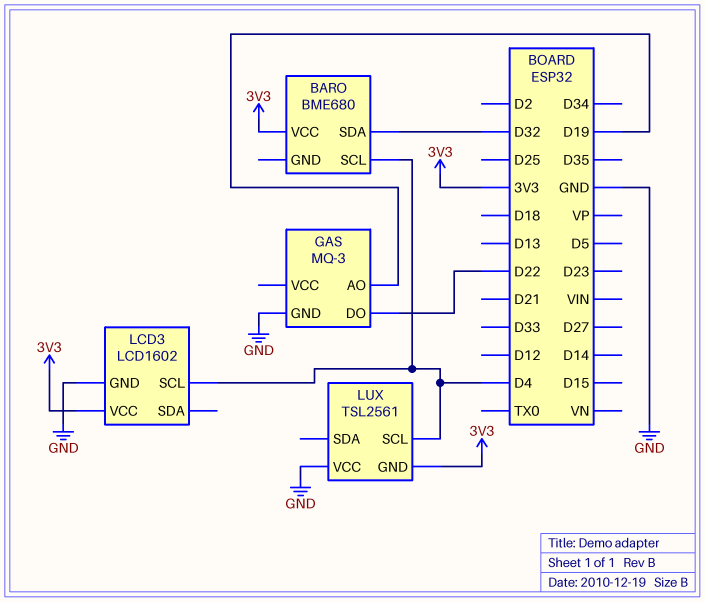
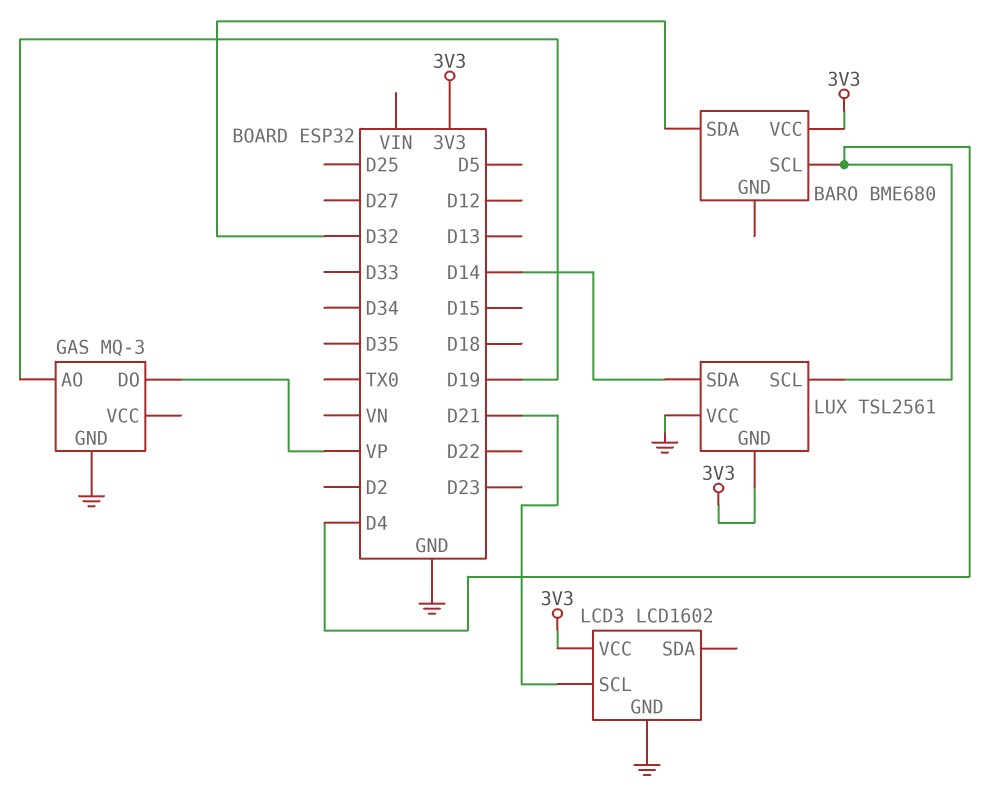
GAS pin DO: D22 -> VP
LCD3 pin SCL: D4 -> D21
LUX pin SDA: none -> D14

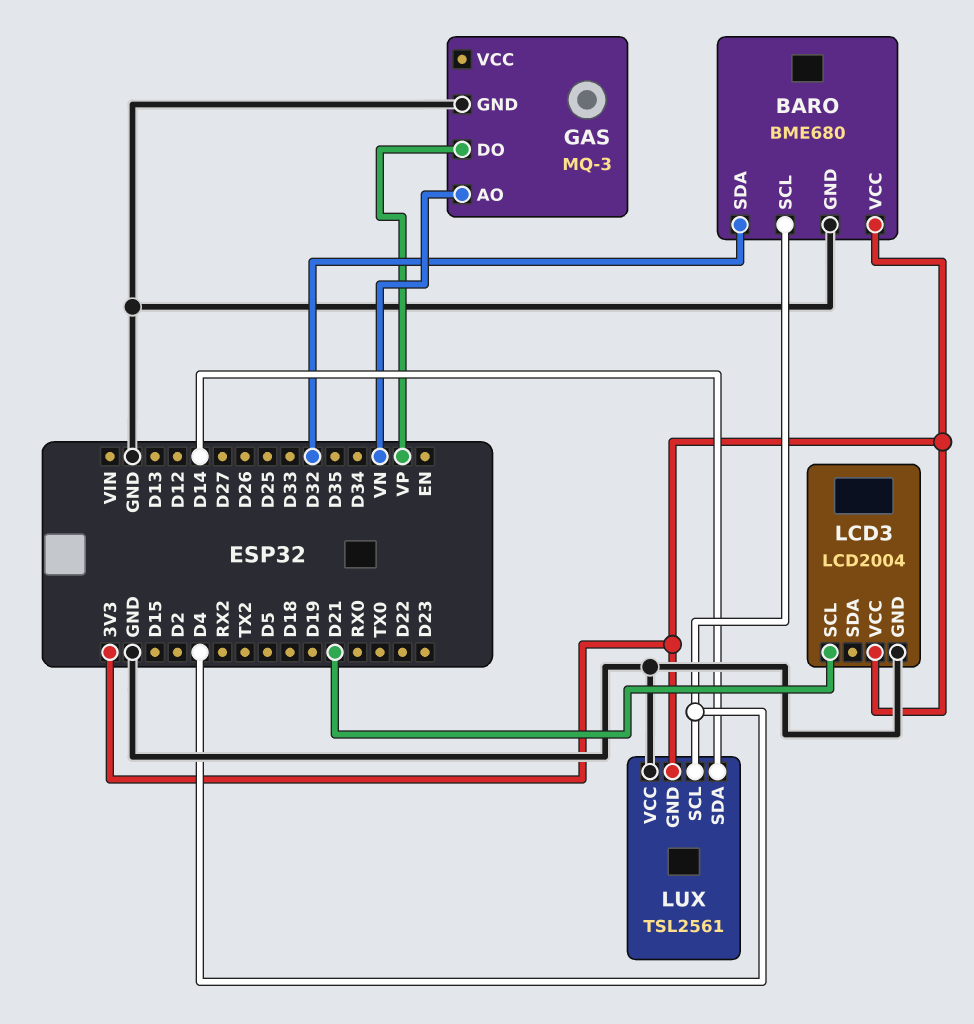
BARO pin GND: none -> GND
GAS pin AO: D19 -> VN
LCD3: LCD1602 -> LCD2004

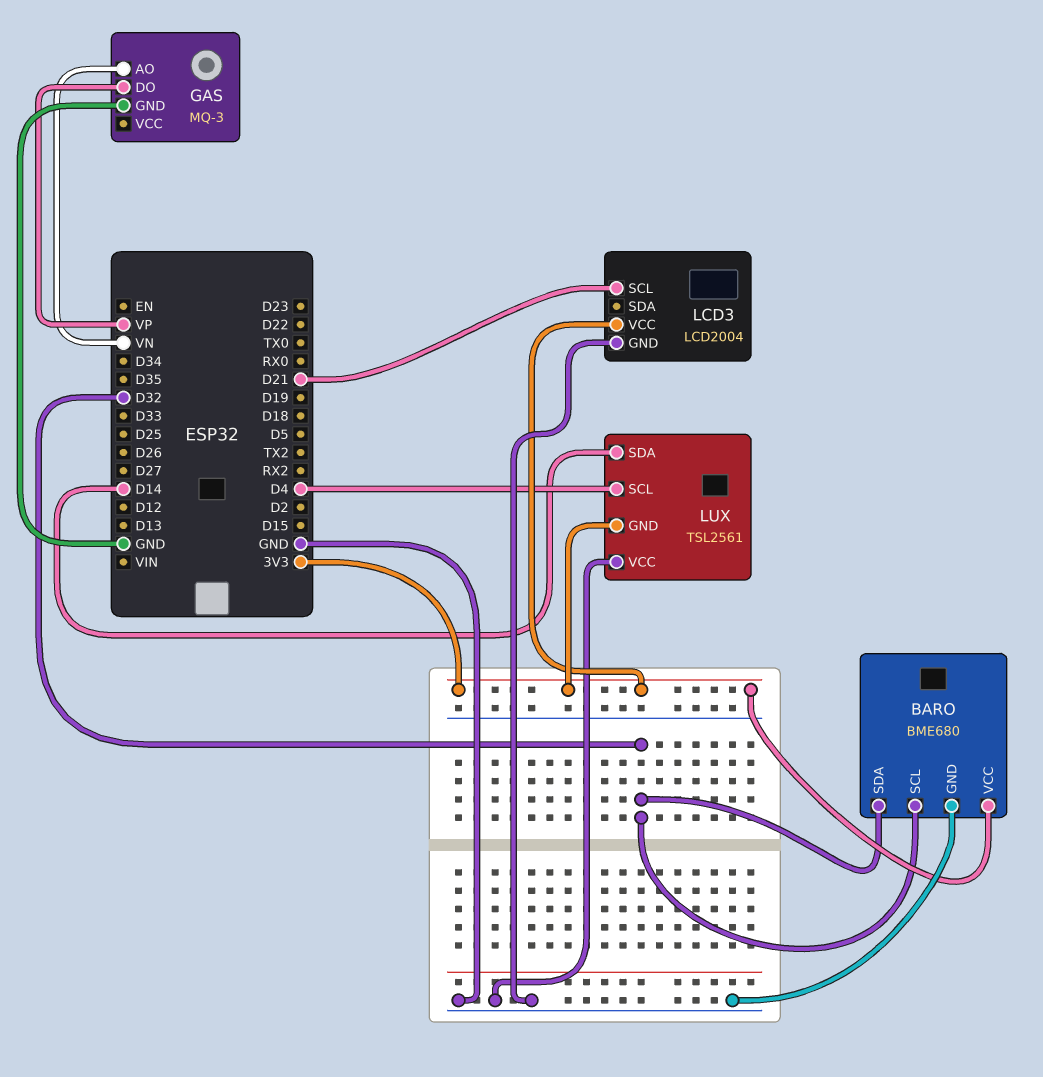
BARO pin SCL: D4 -> D32

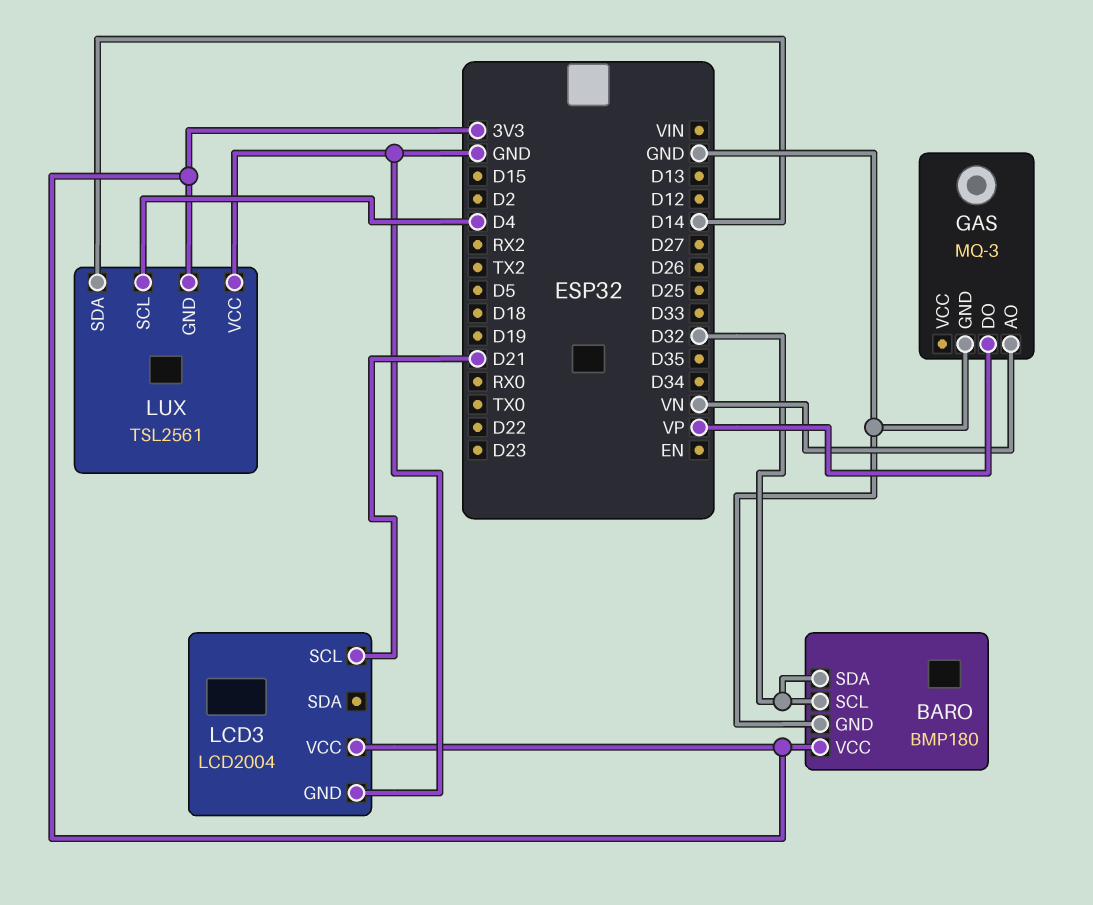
BARO: BME680 -> BMP180

